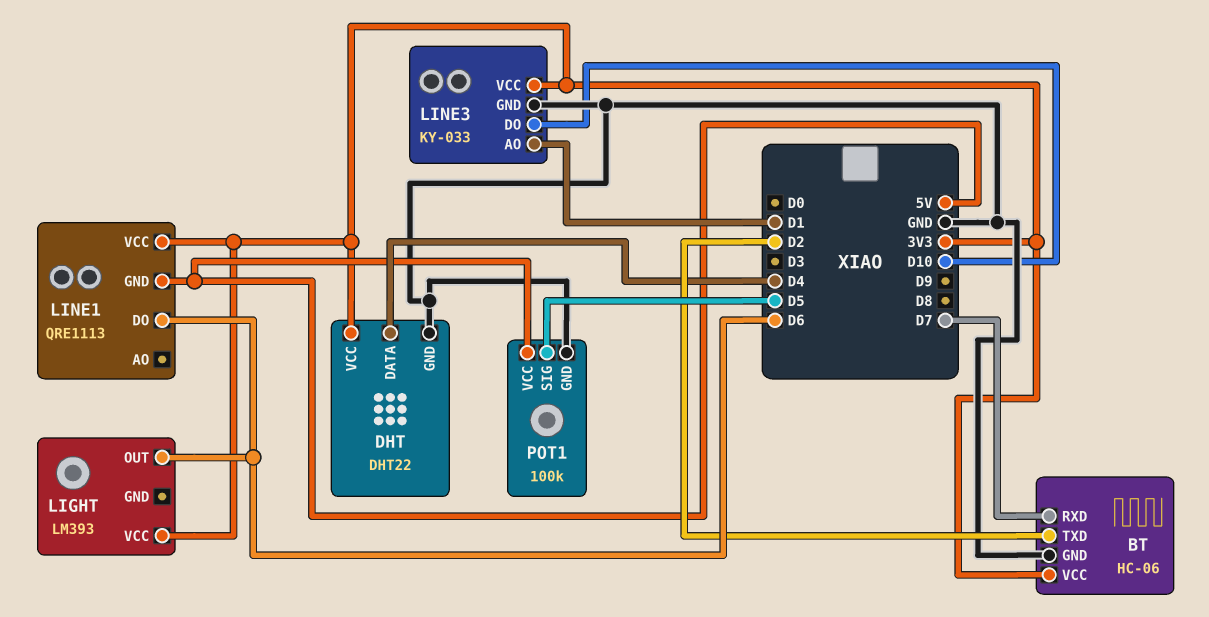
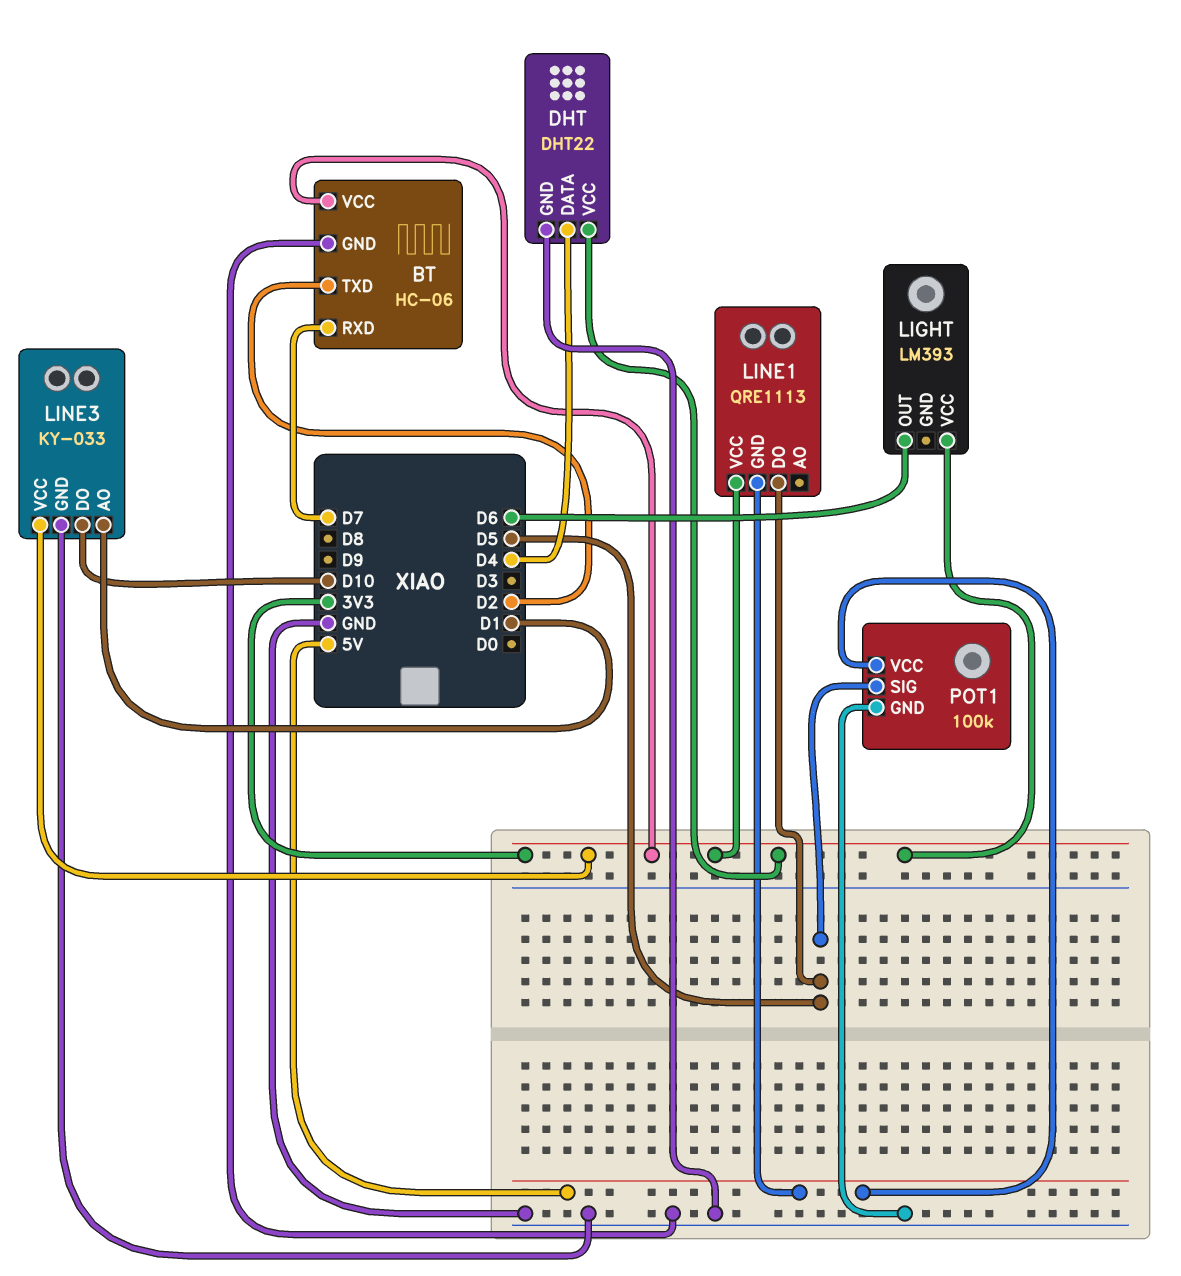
LINE1 pin DO: D6 -> D5

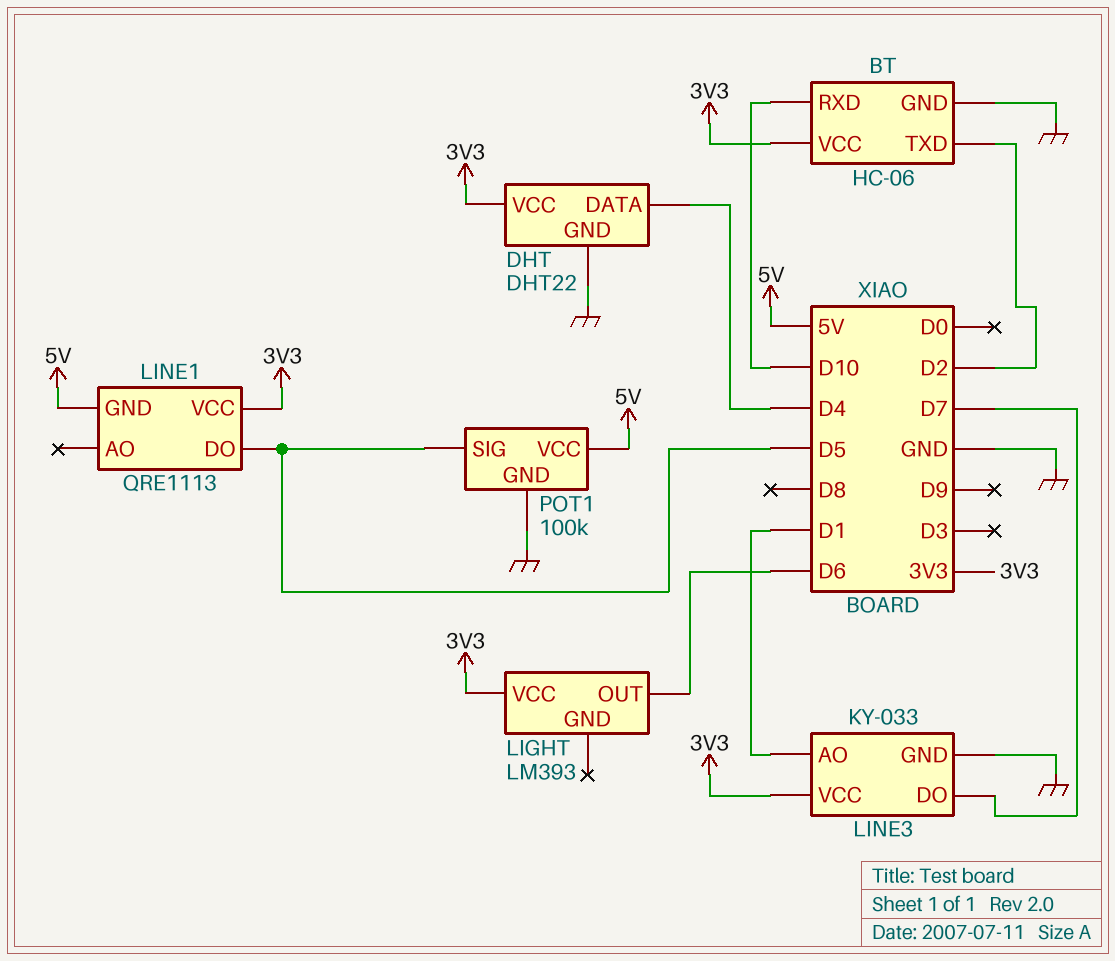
BT pin RXD: D7 -> D10
LINE3 pin DO: D10 -> D7

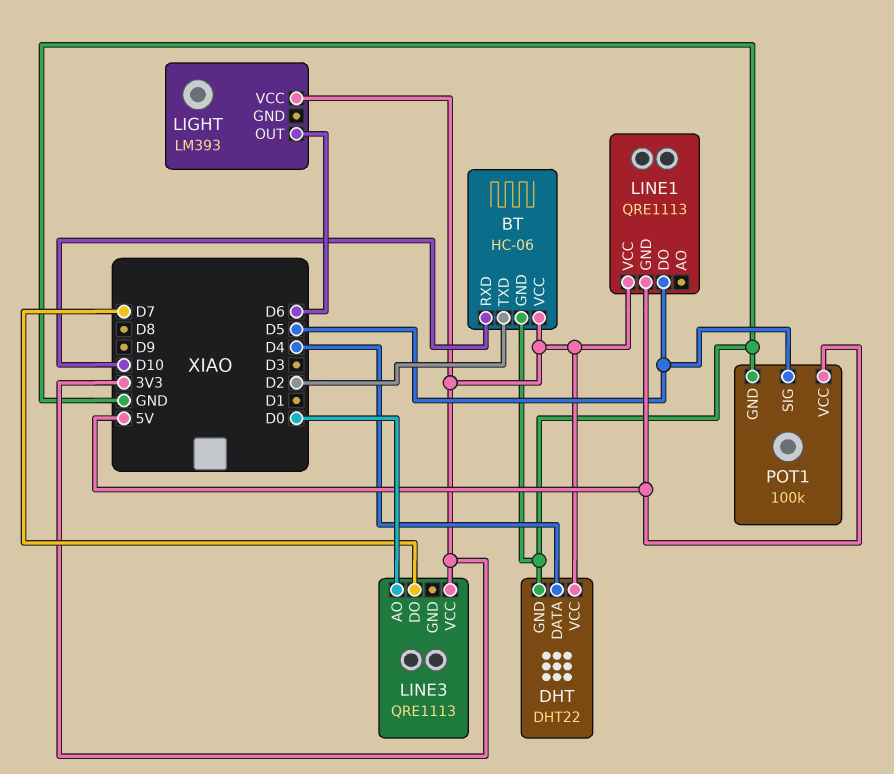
LINE3: KY-033 -> QRE1113
LINE3 pin AO: D1 -> D0
LINE3 pin GND: GND -> none

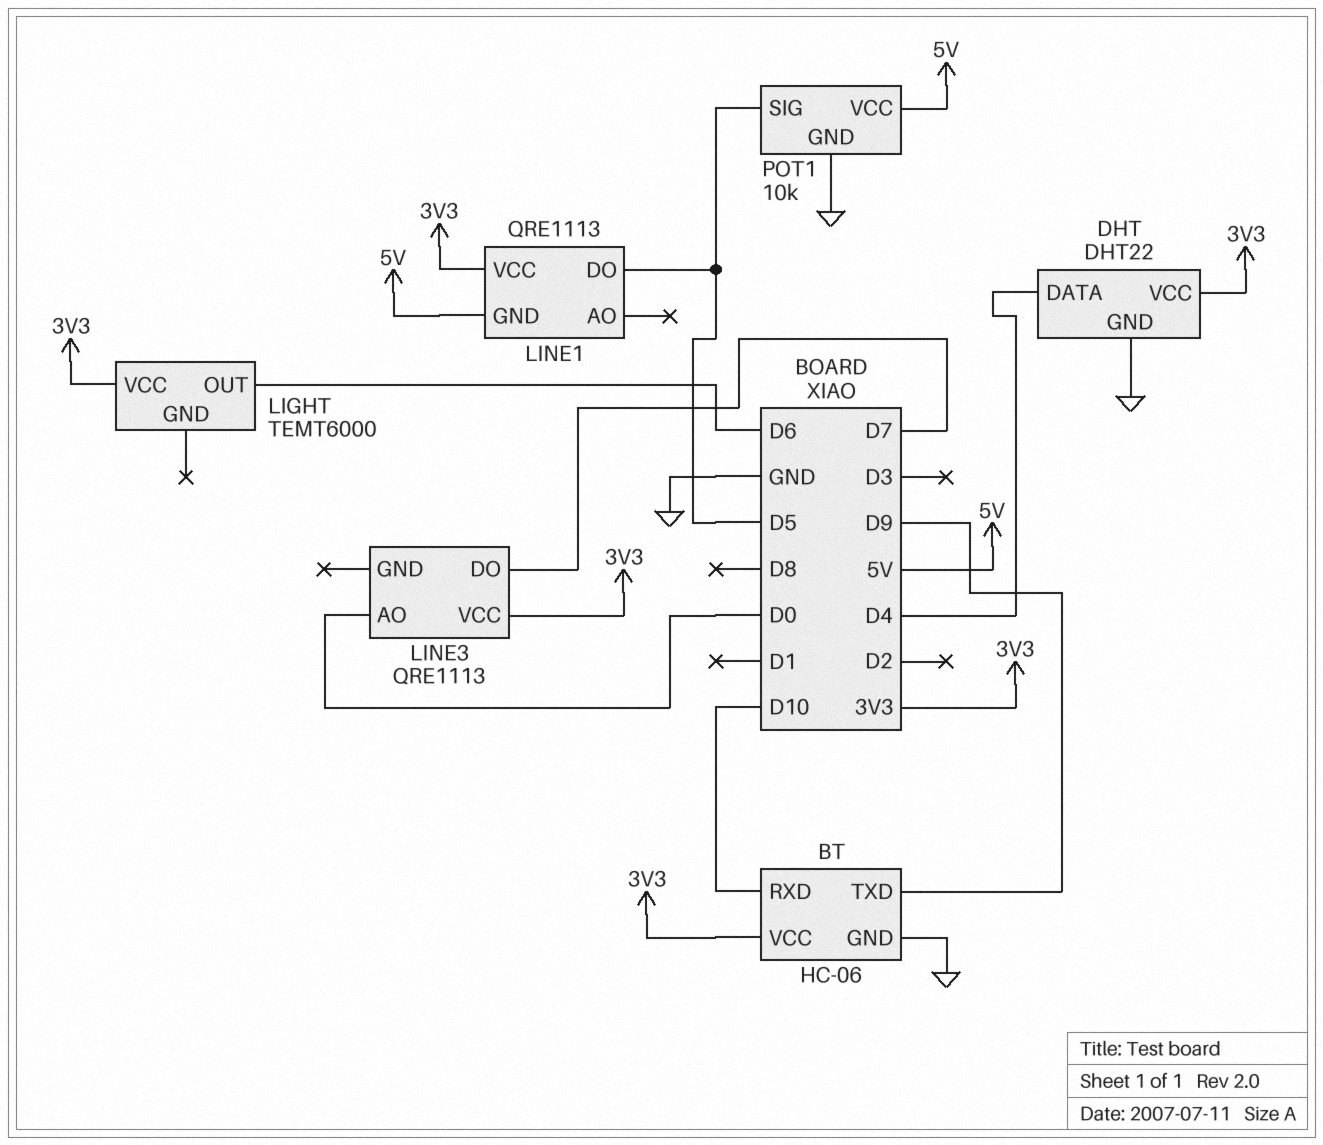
BT pin TXD: D2 -> D9
LIGHT: LM393 -> TEMT6000
POT1: 100k -> 10k

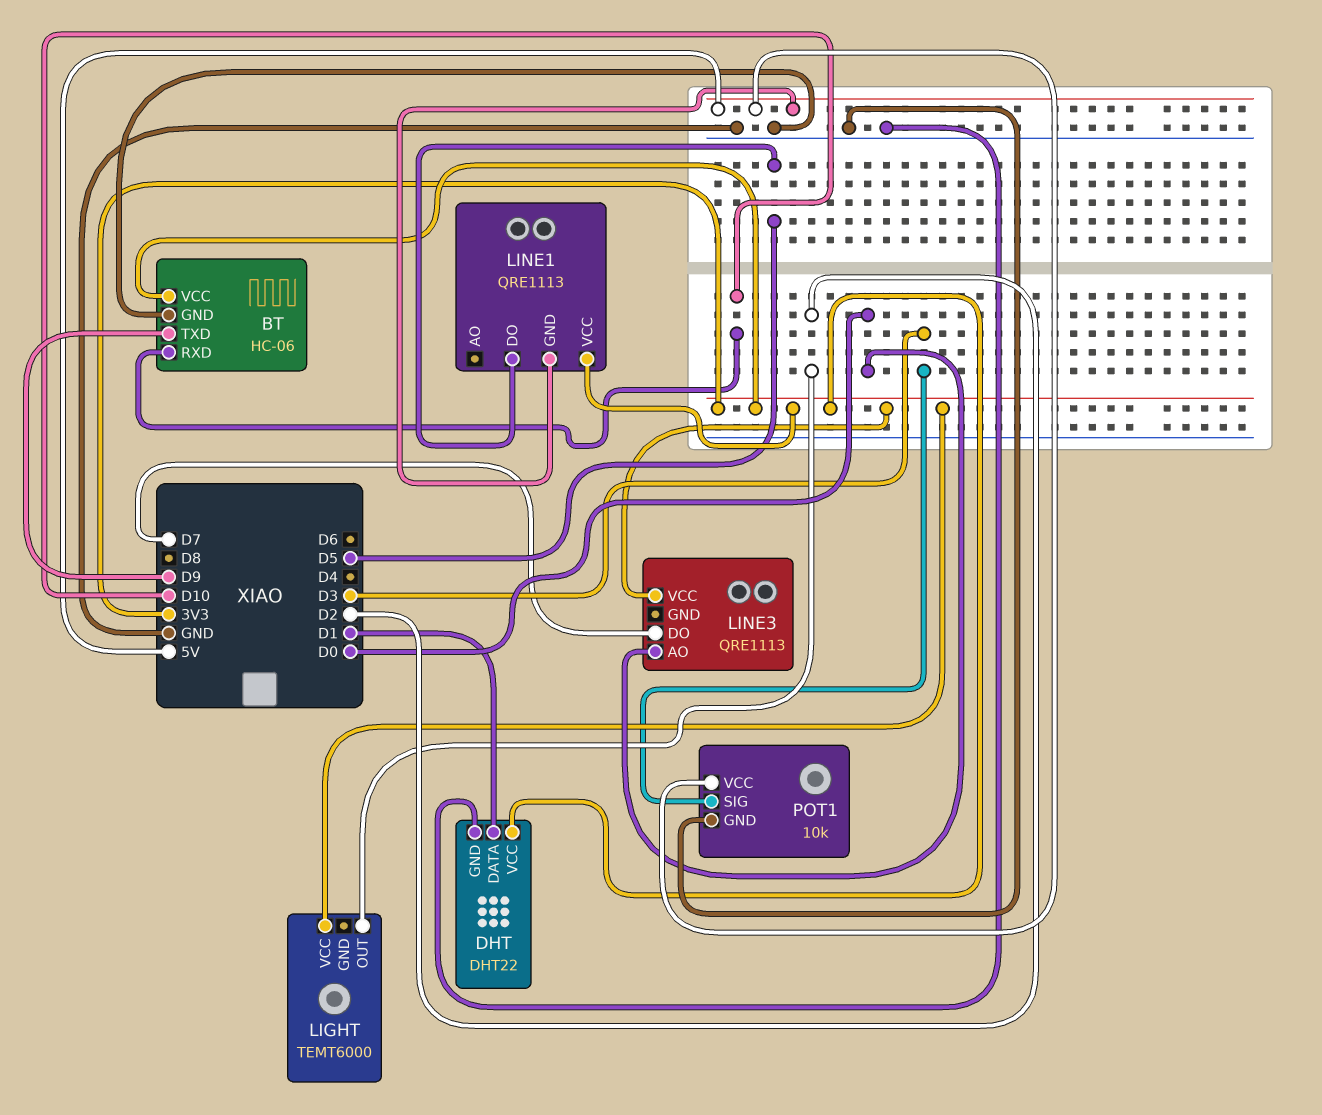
DHT pin DATA: D4 -> D1
LIGHT pin OUT: D6 -> D2
POT1 pin SIG: D5 -> D3

